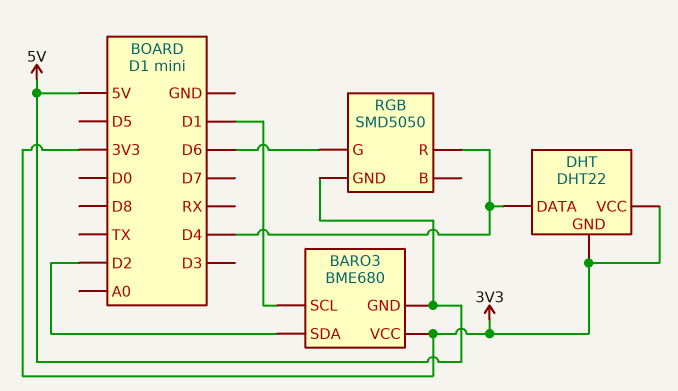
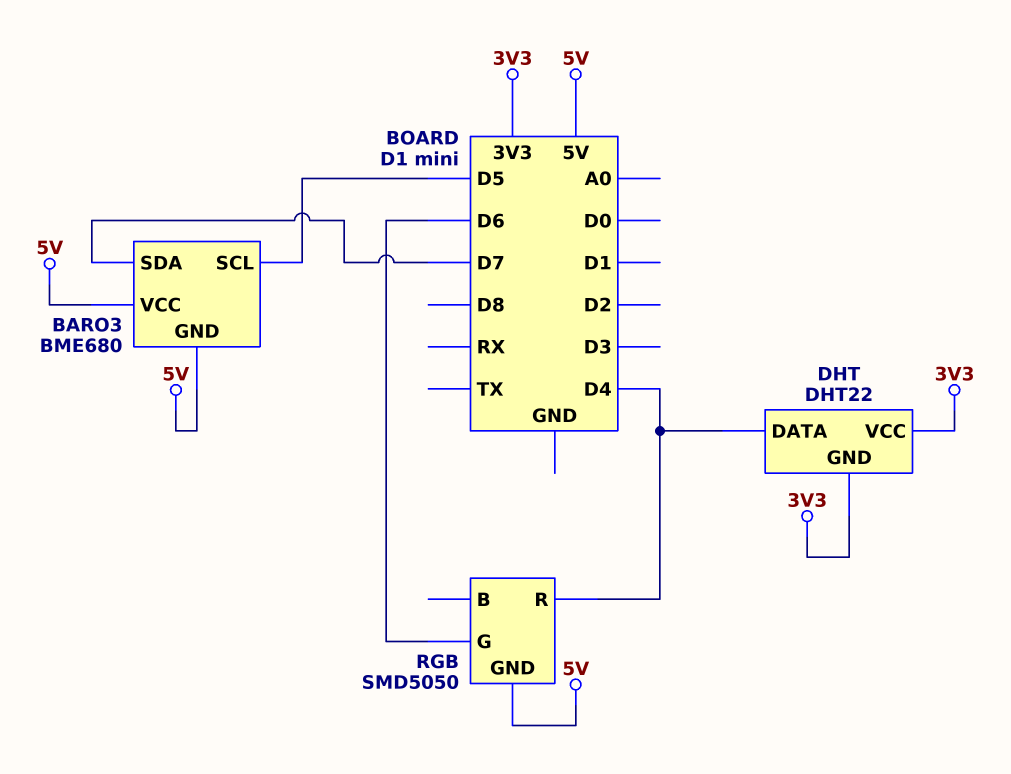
BARO3 pin SCL: D1 -> D5
BARO3 pin SDA: D2 -> D7
BARO3 pin VCC: 3V3 -> 5V

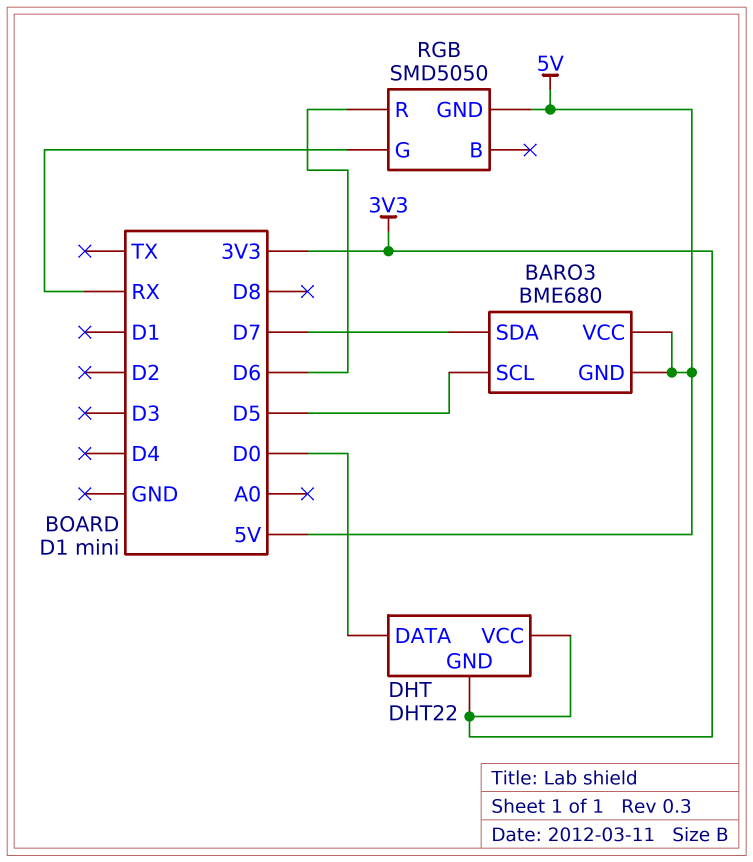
DHT pin DATA: D4 -> D0
RGB pin G: D6 -> RX
RGB pin R: D4 -> D6

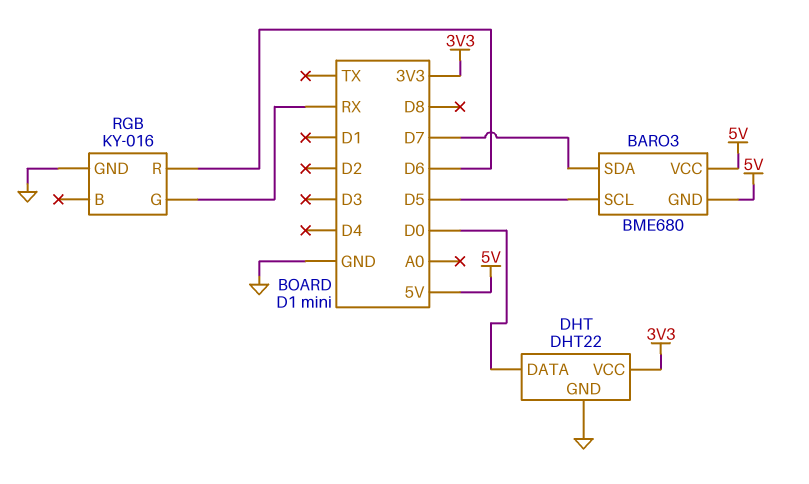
DHT pin GND: 3V3 -> GND
RGB: SMD5050 -> KY-016
RGB pin GND: 5V -> GND

